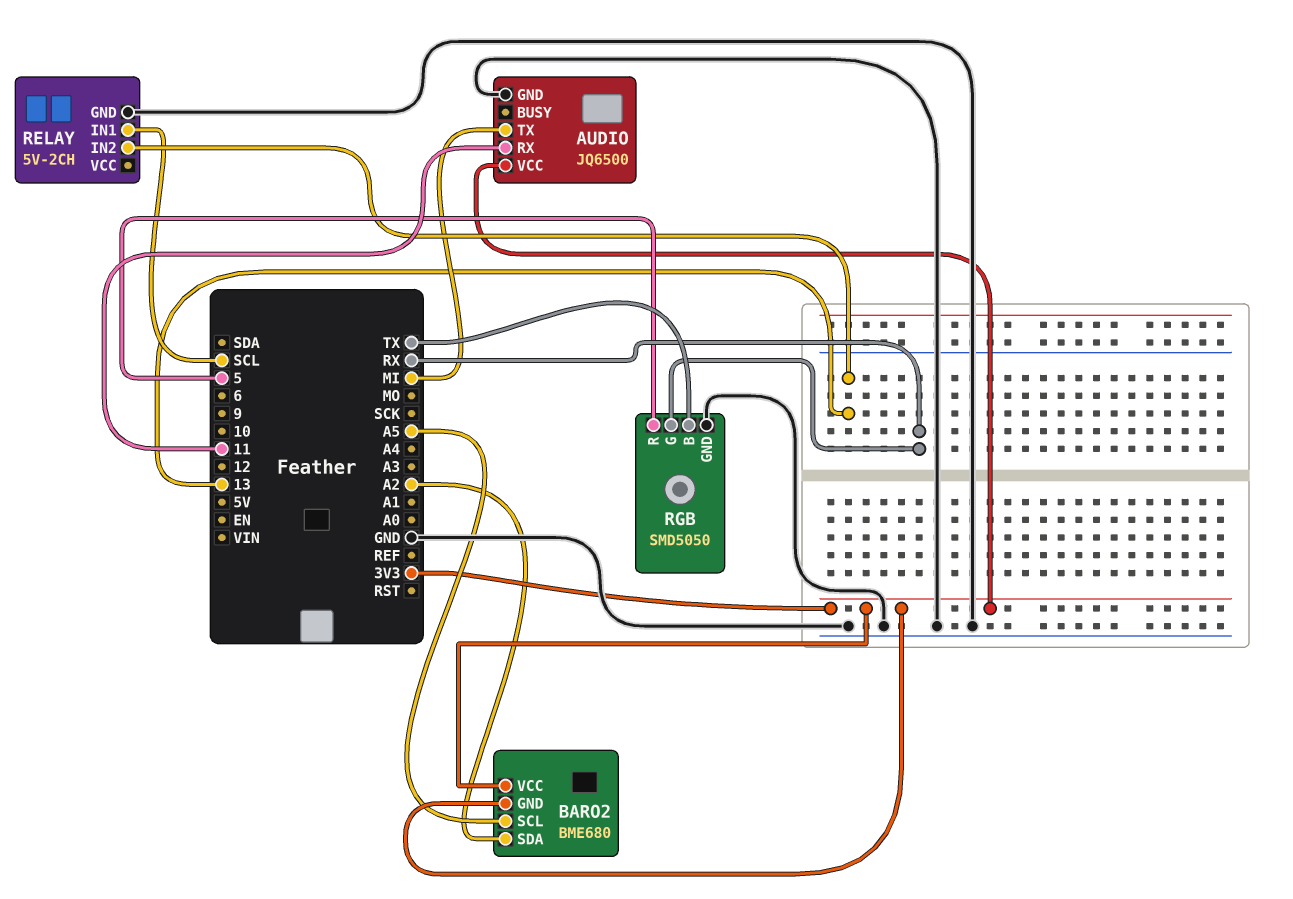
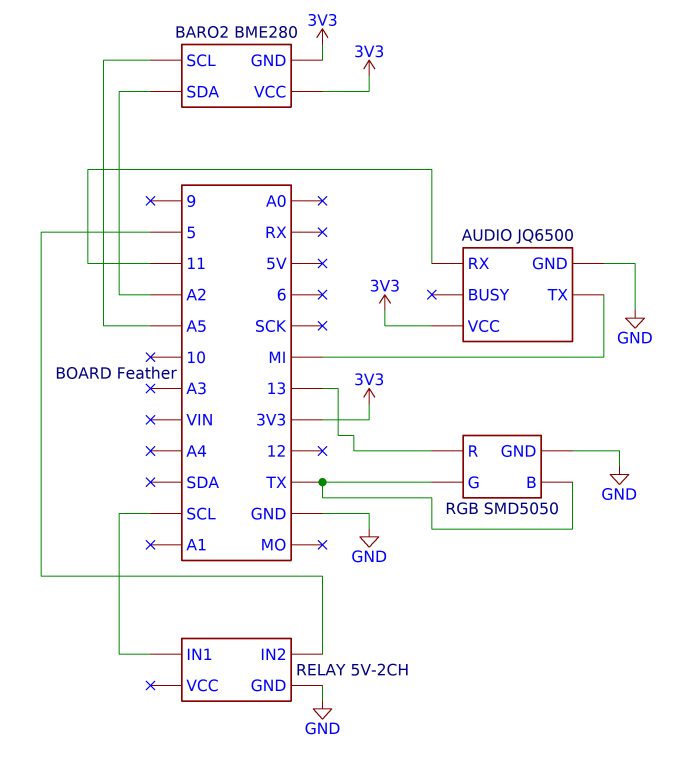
BARO2: BME680 -> BME280
RELAY pin IN2: 13 -> 5
RGB pin G: RX -> TX
RGB pin R: 5 -> 13

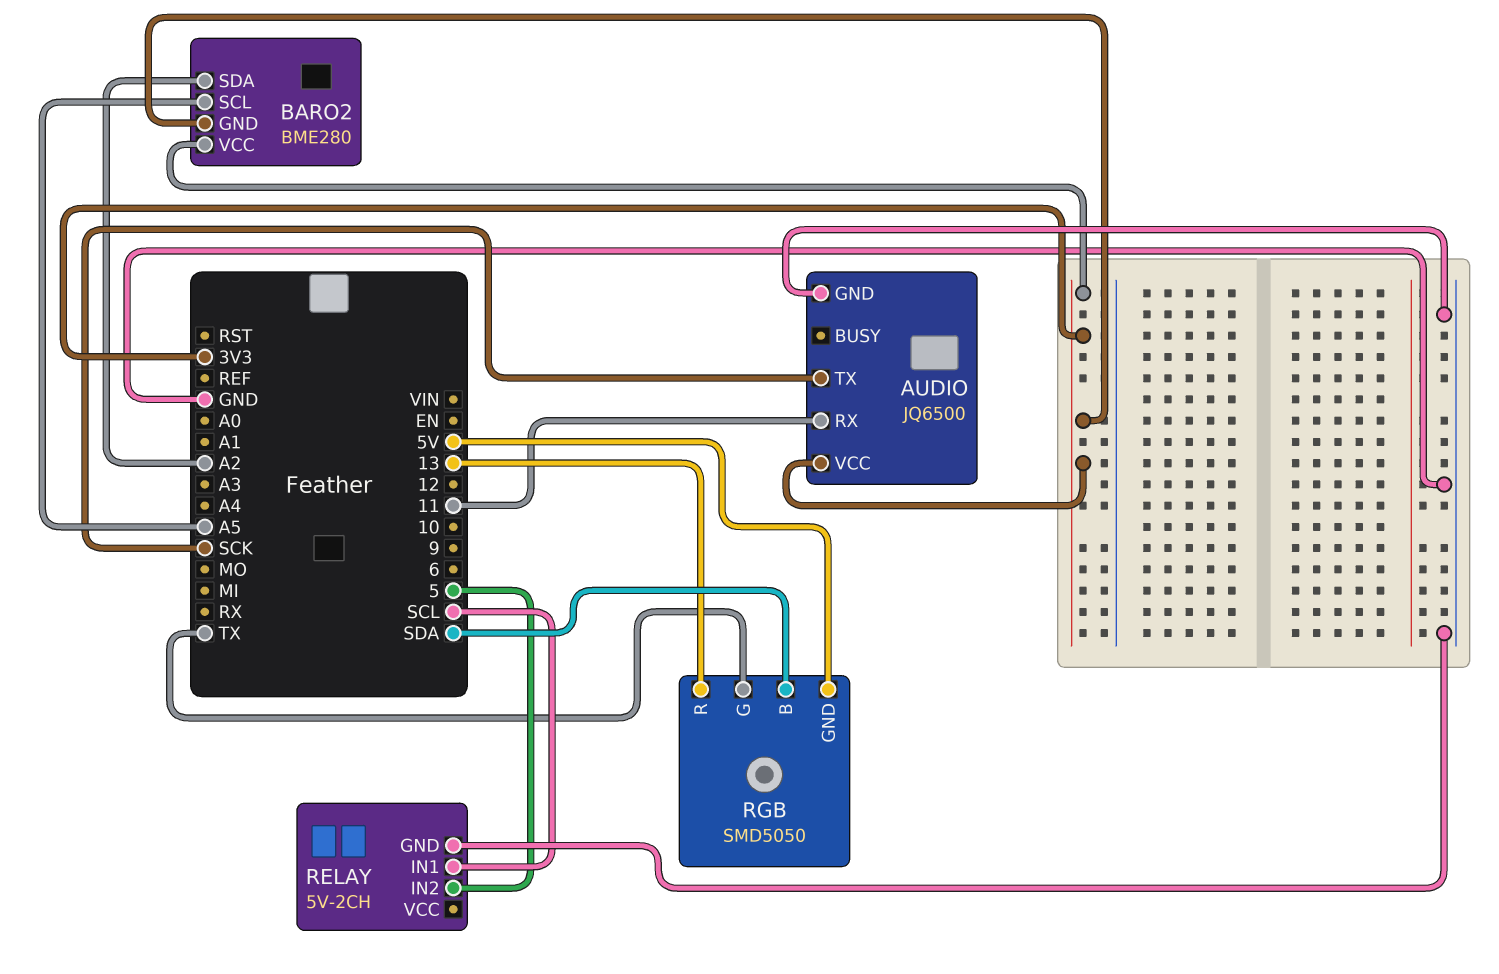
AUDIO pin TX: MI -> SCK
RGB pin B: TX -> SDA
RGB pin GND: GND -> 5V

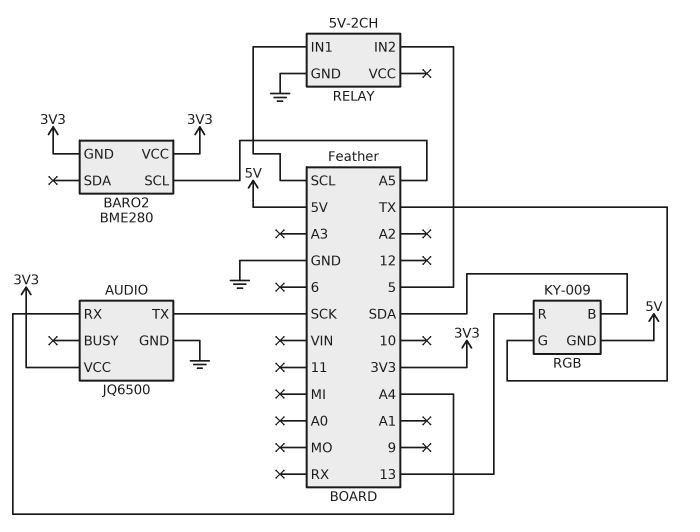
AUDIO pin RX: 11 -> A4
BARO2 pin SDA: A2 -> none
RGB: SMD5050 -> KY-009

